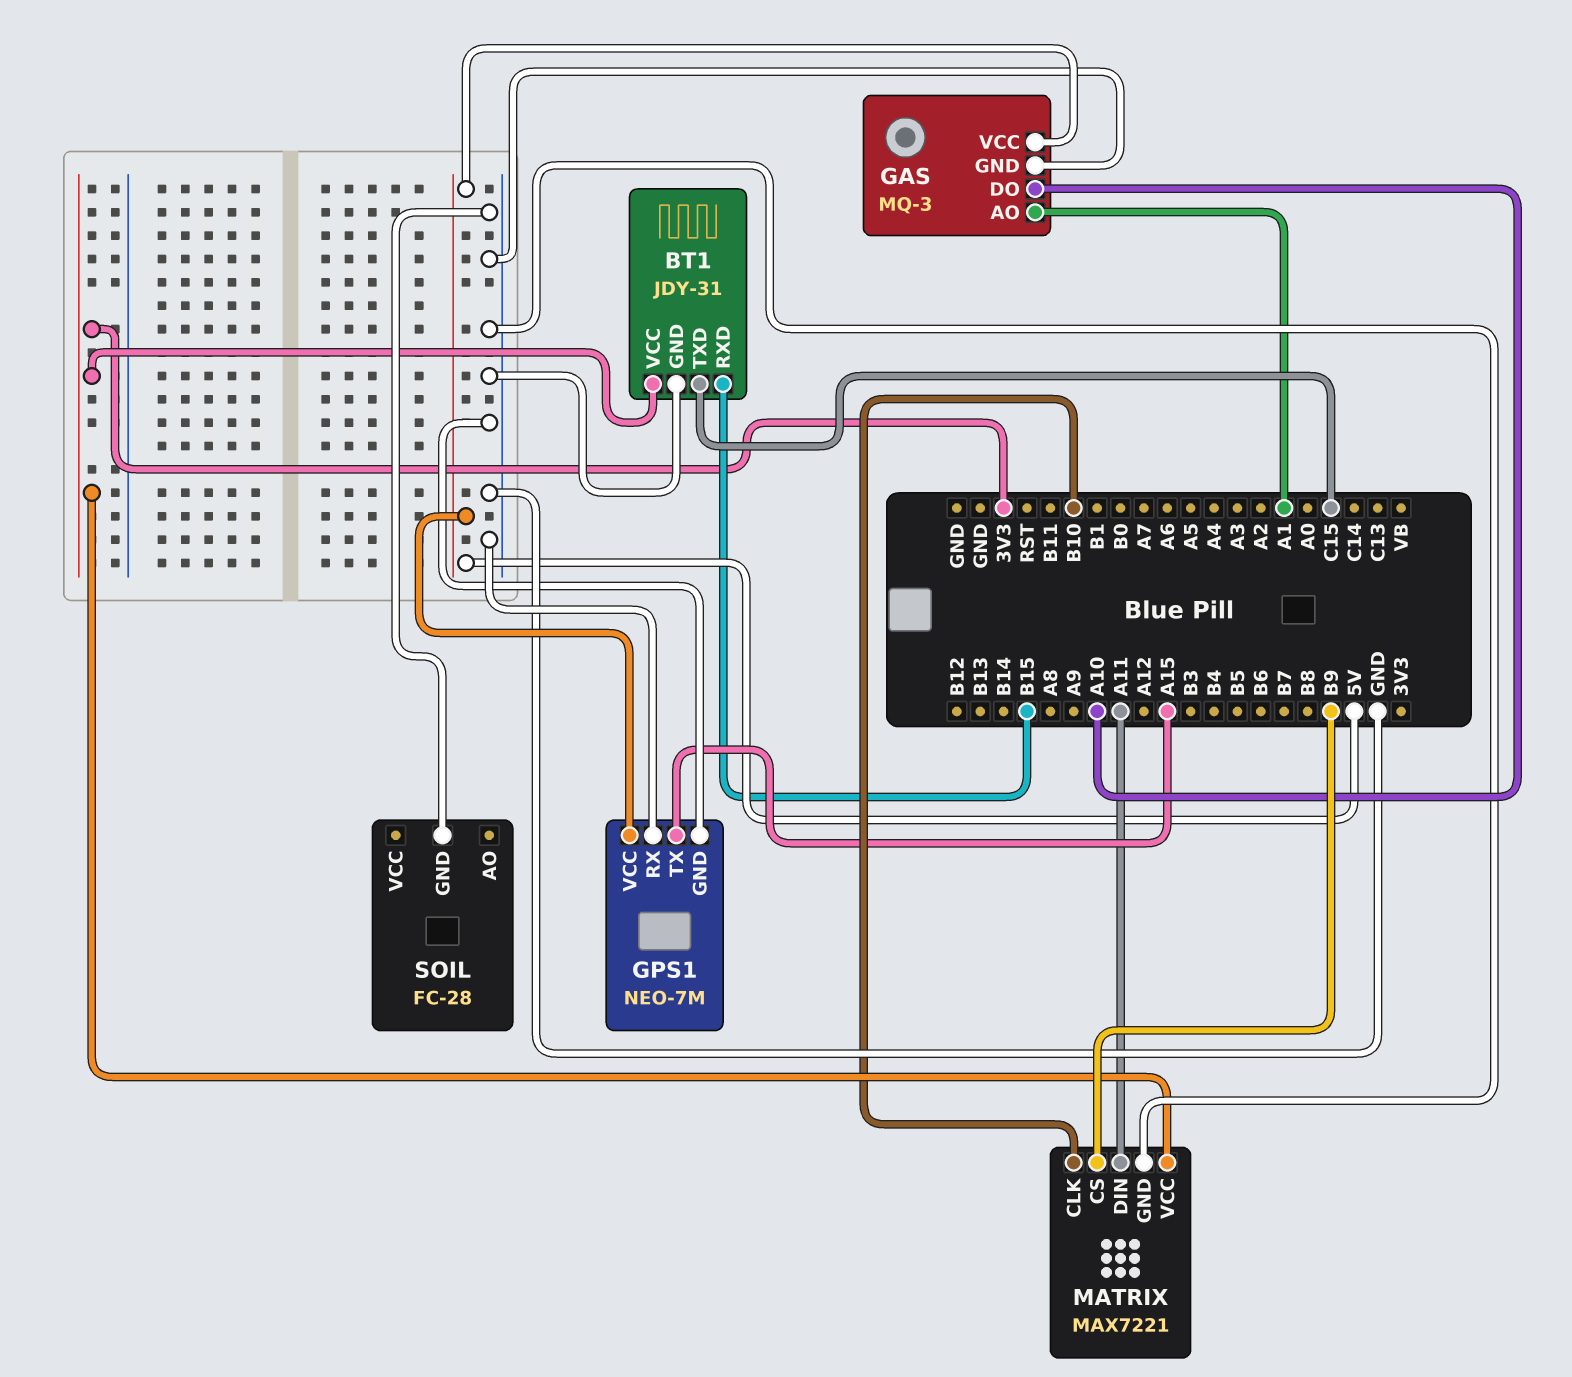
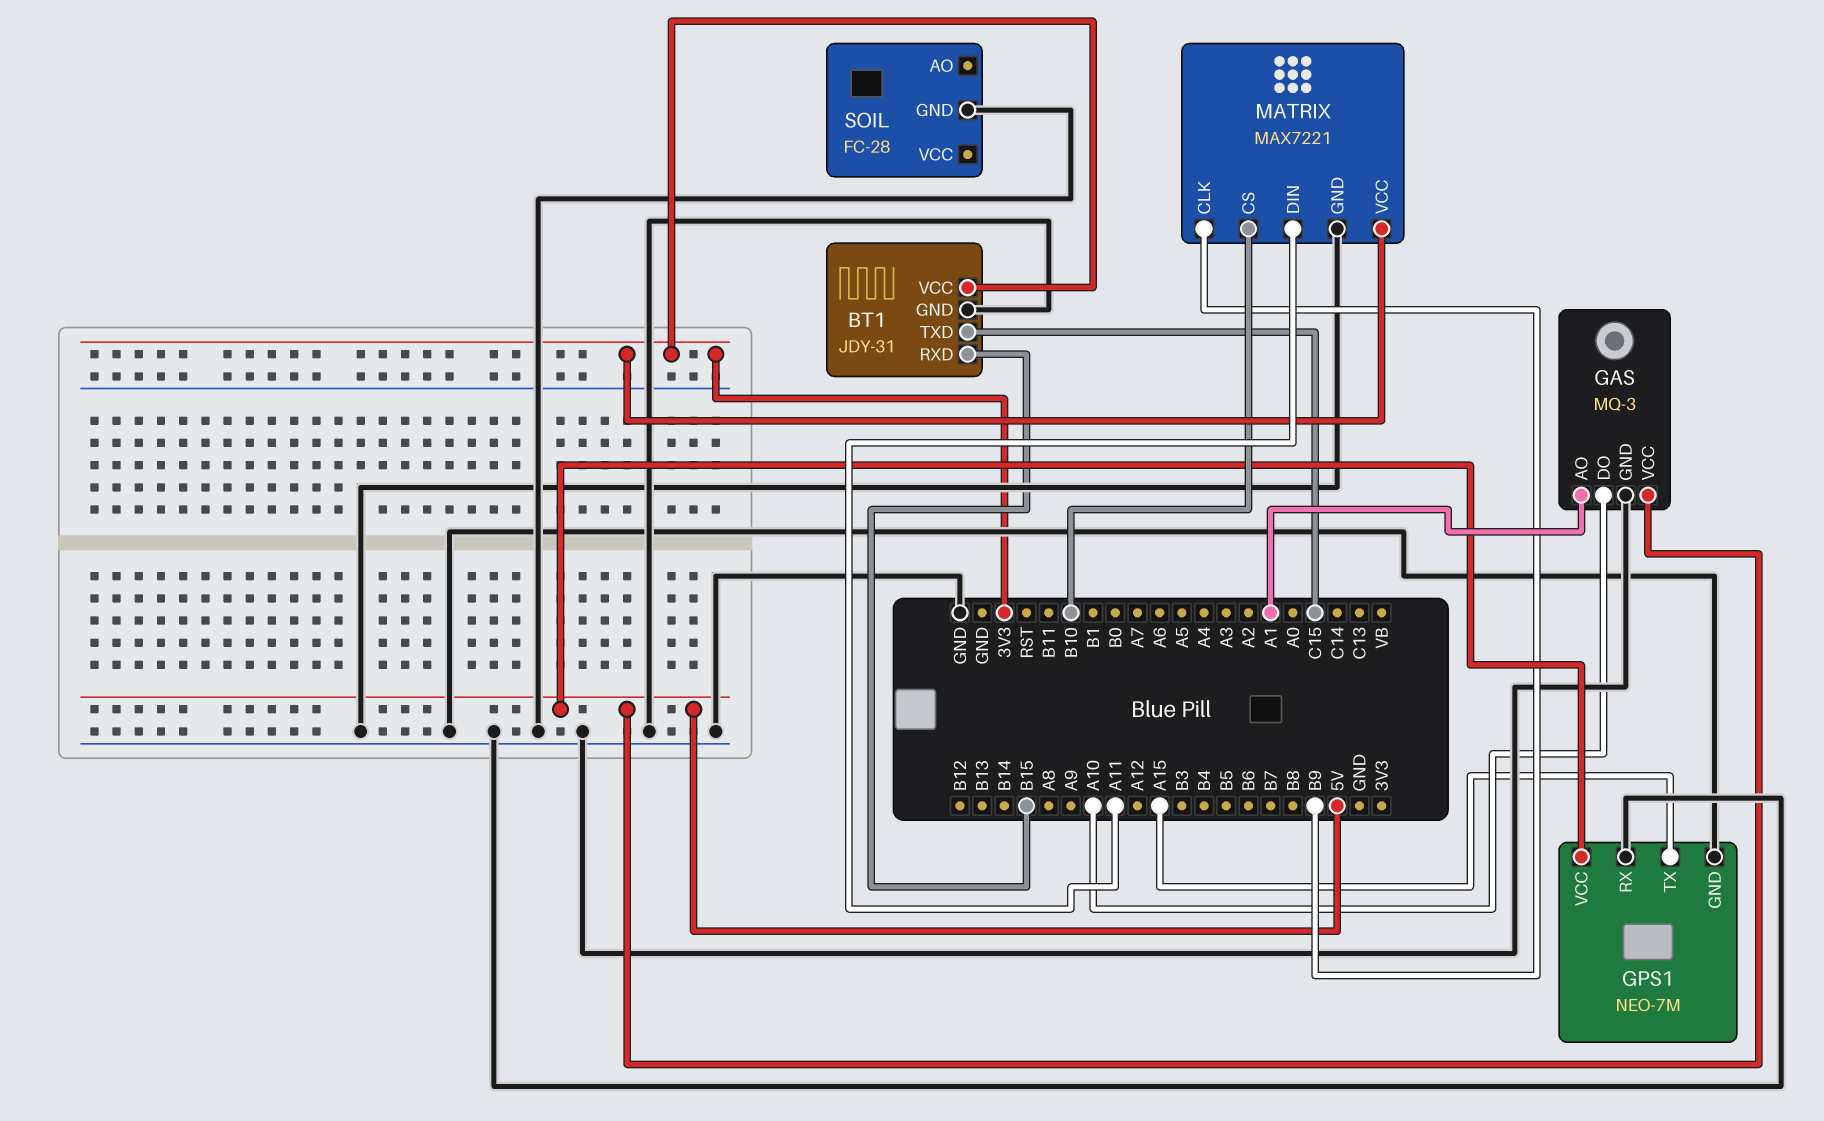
MATRIX pin CLK: B10 -> B9
MATRIX pin CS: B9 -> B10

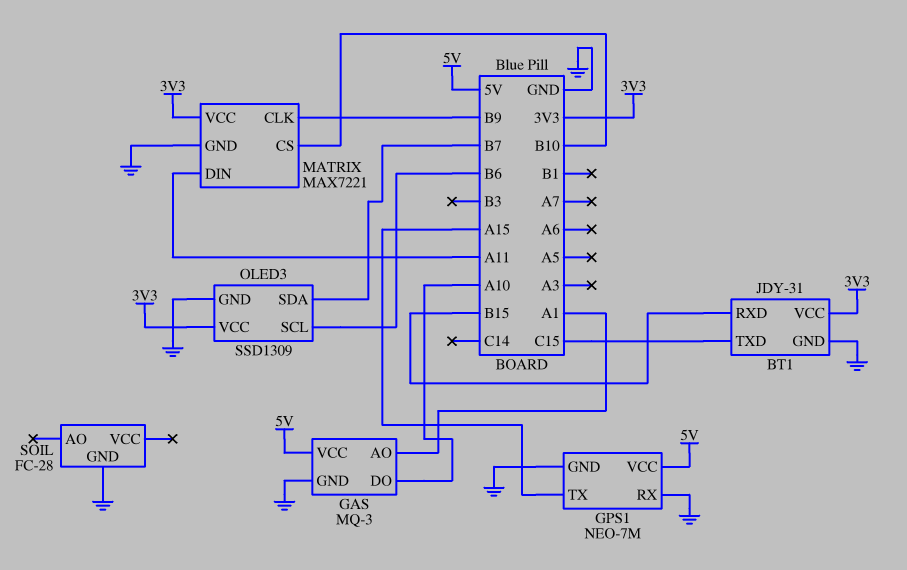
OLED3: none -> SSD1309
OLED3 pin GND: none -> GND
OLED3 pin SCL: none -> B6
OLED3 pin SDA: none -> B7
OLED3 pin VCC: none -> 3V3

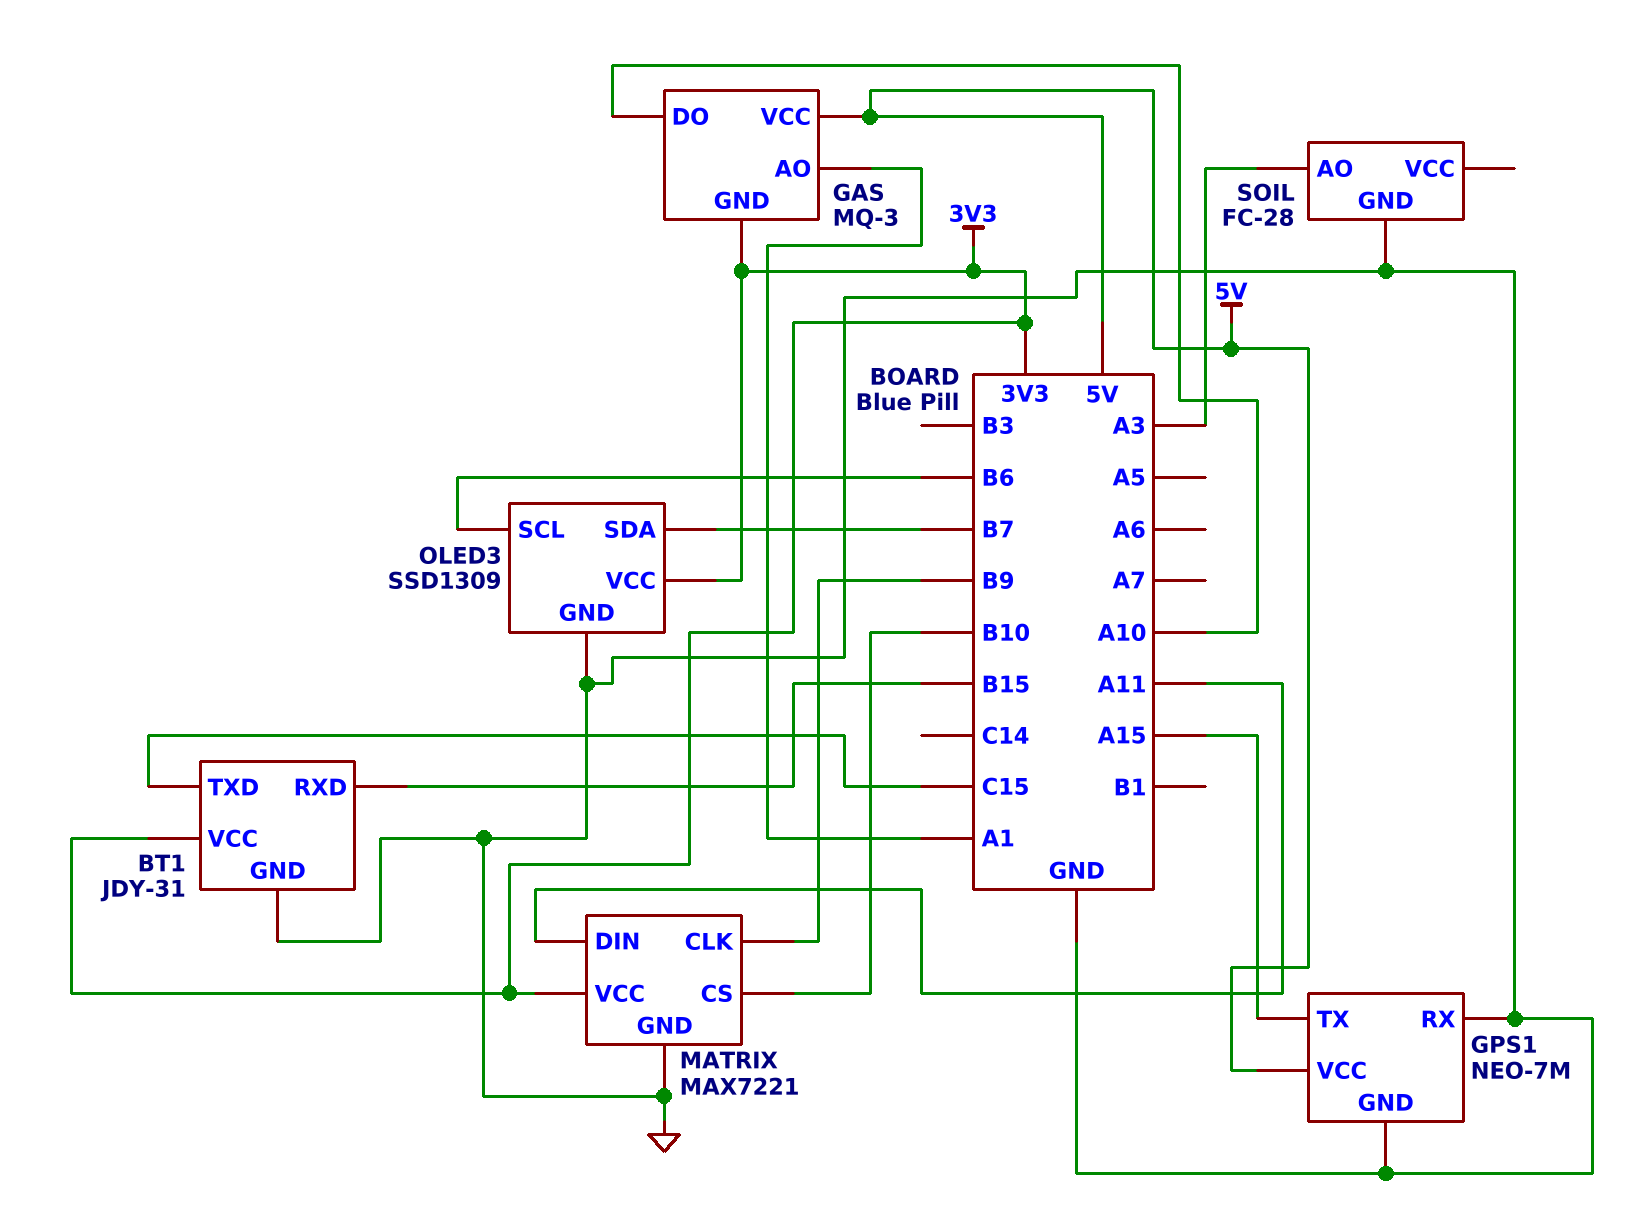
GAS pin GND: GND -> 3V3
SOIL pin AO: none -> A3

